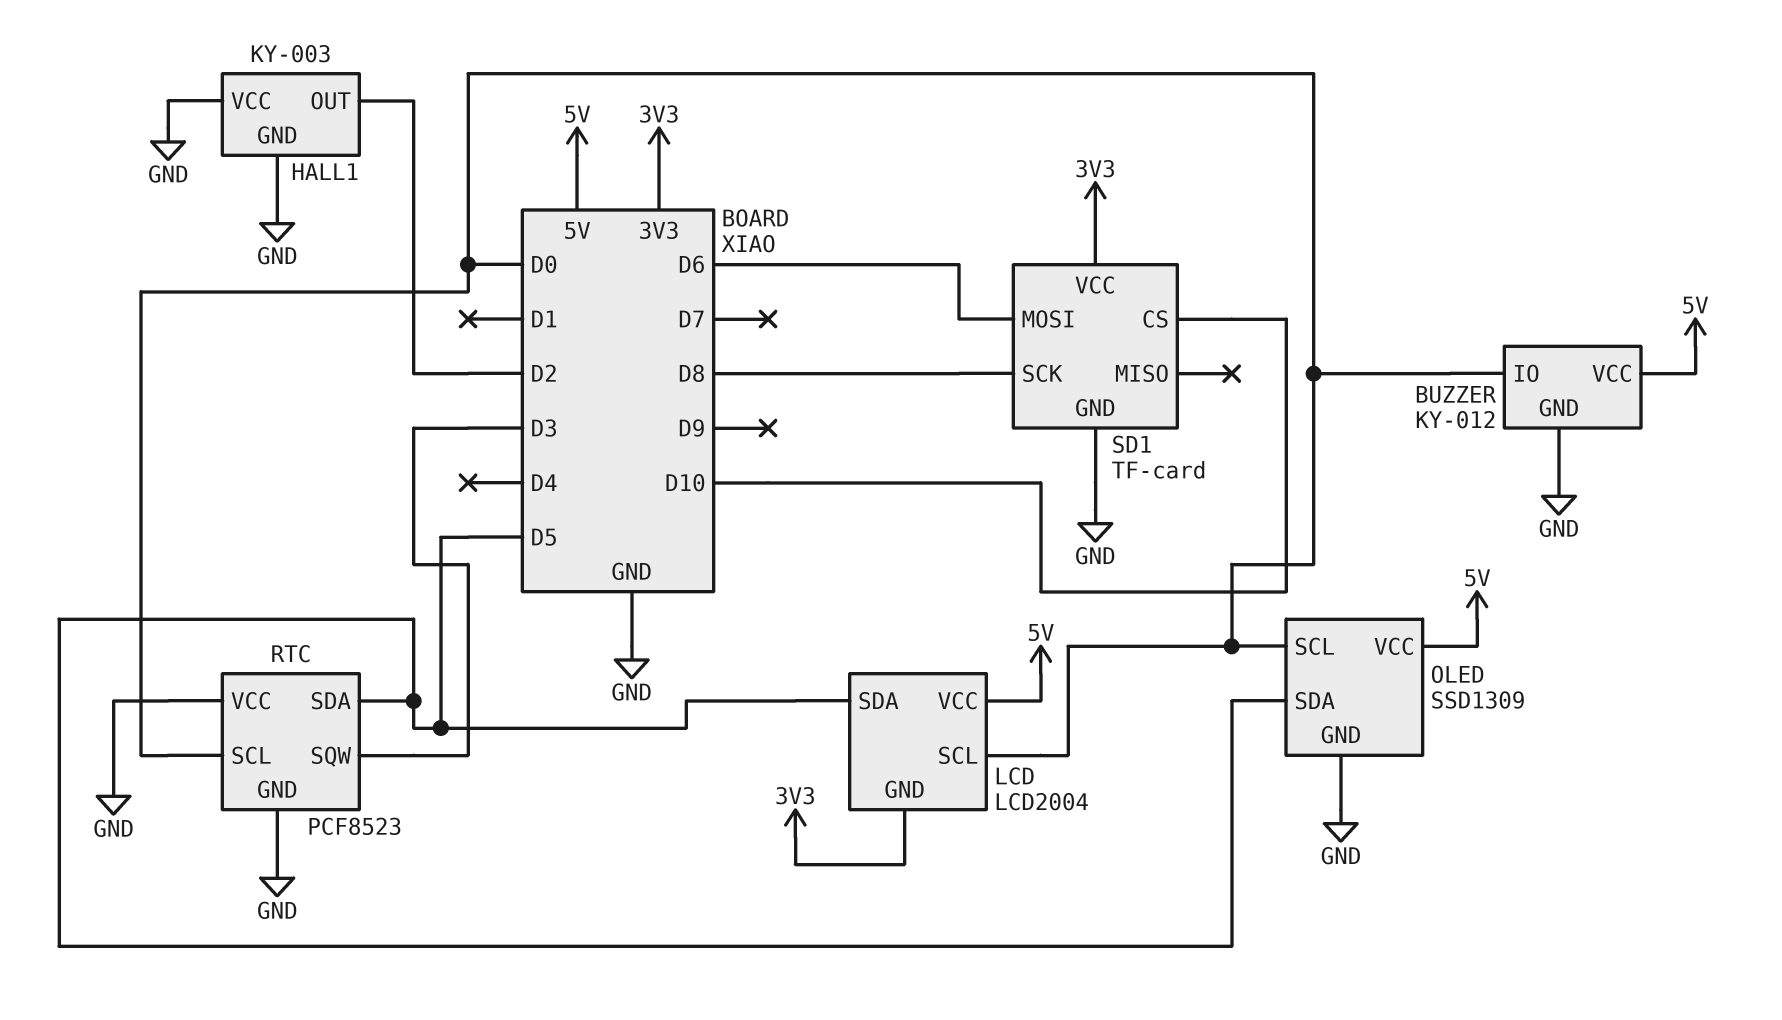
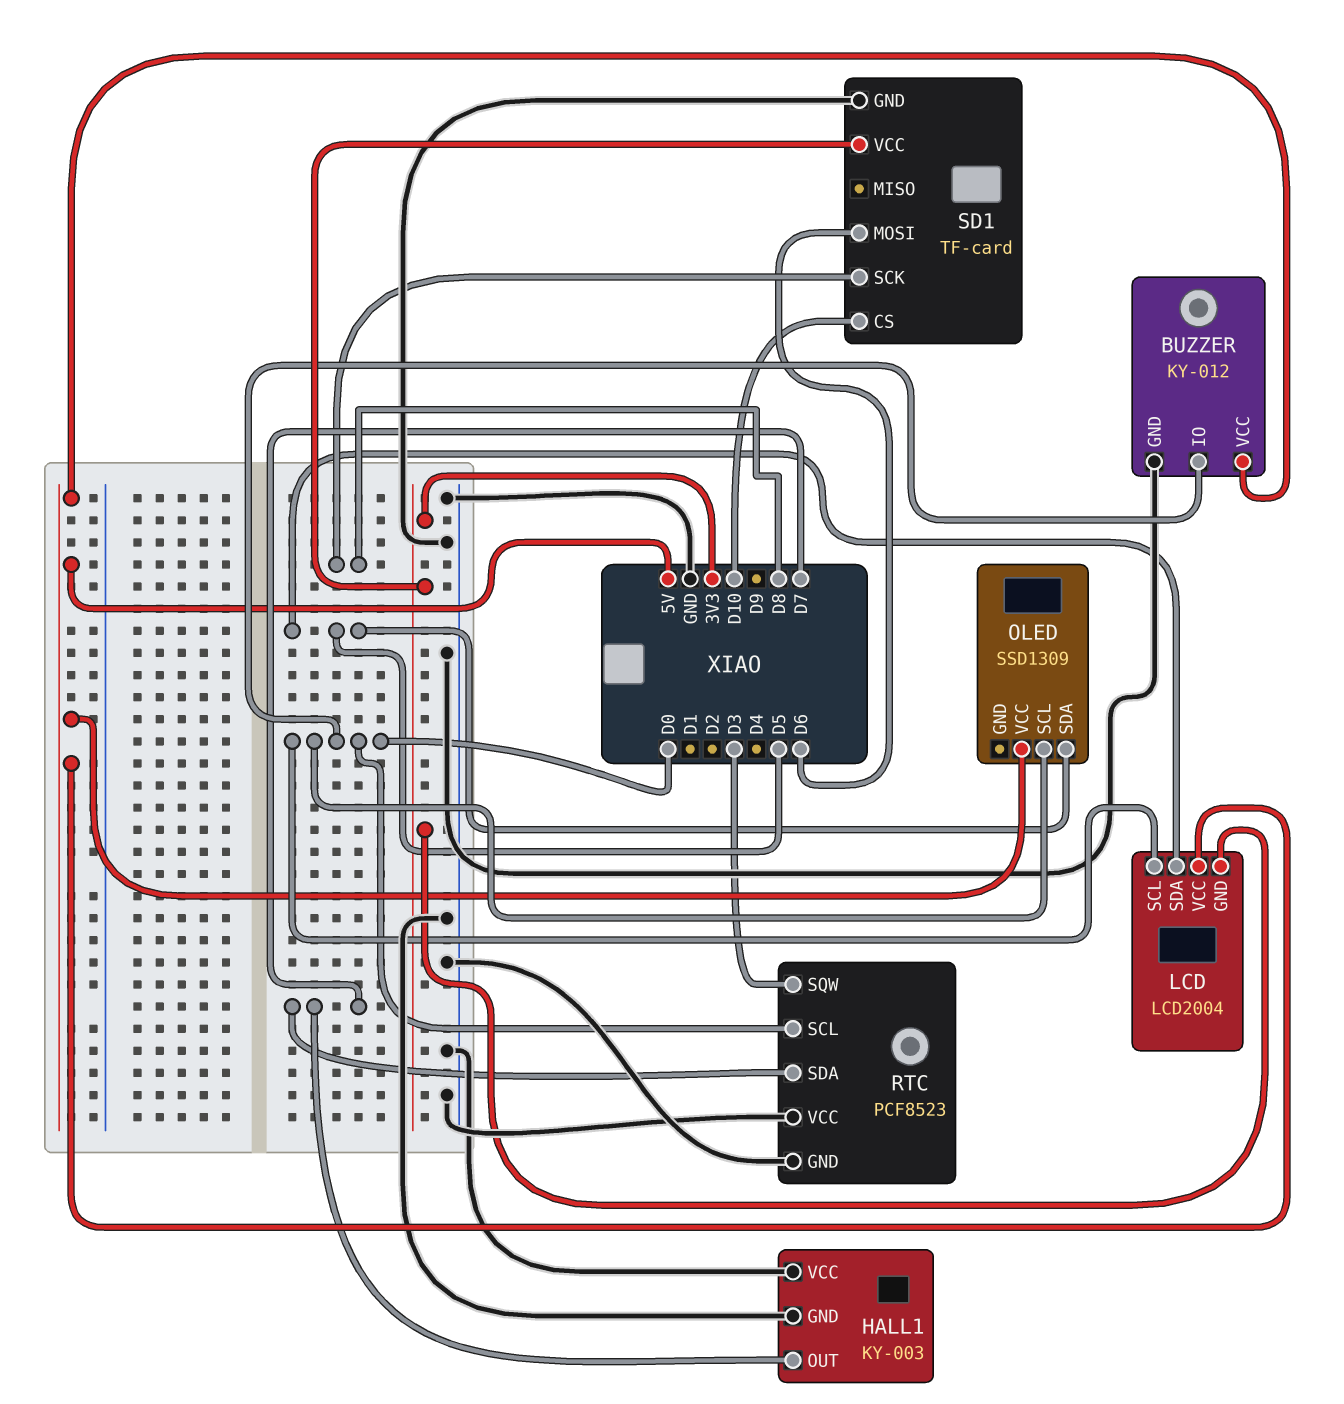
HALL1 pin OUT: D2 -> D7
OLED pin GND: GND -> none
RTC pin SDA: D5 -> D7

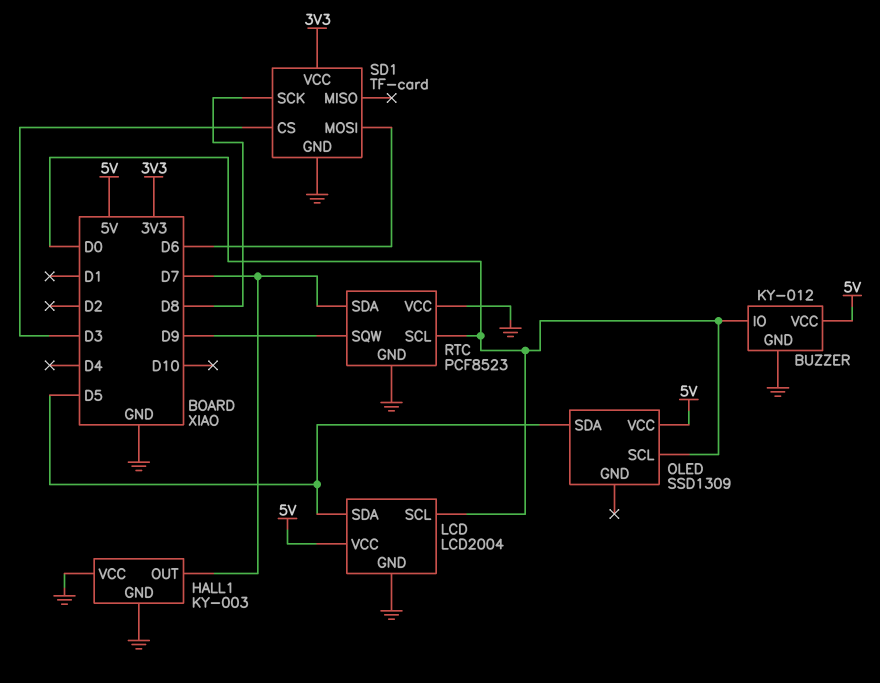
LCD pin GND: 3V3 -> GND
RTC pin SQW: D3 -> D9
SD1 pin CS: D10 -> D3

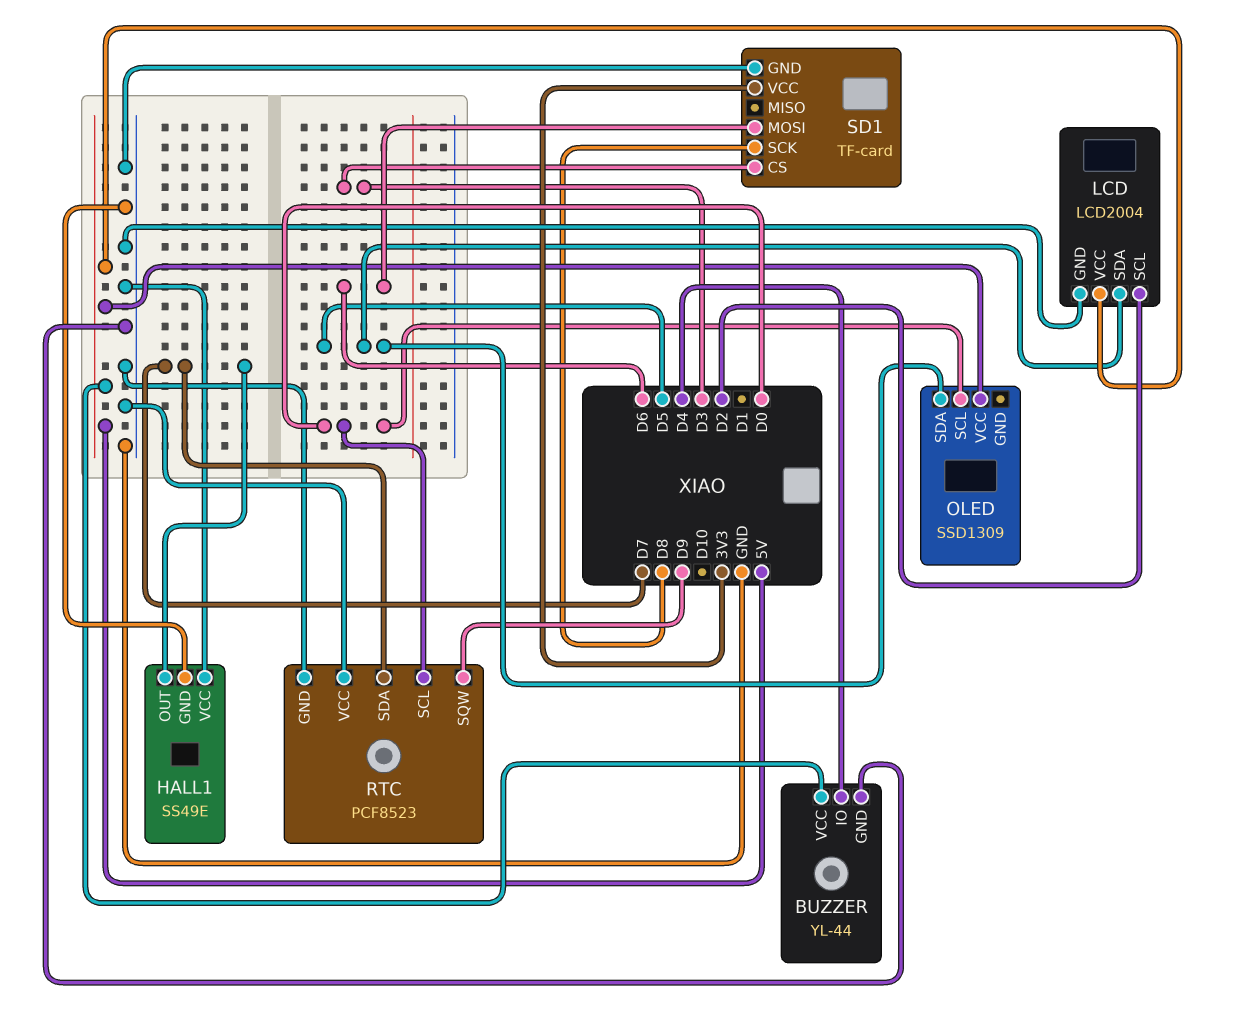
BUZZER: KY-012 -> YL-44
BUZZER pin IO: D0 -> D4
HALL1: KY-003 -> SS49E
LCD pin SCL: D0 -> D2

